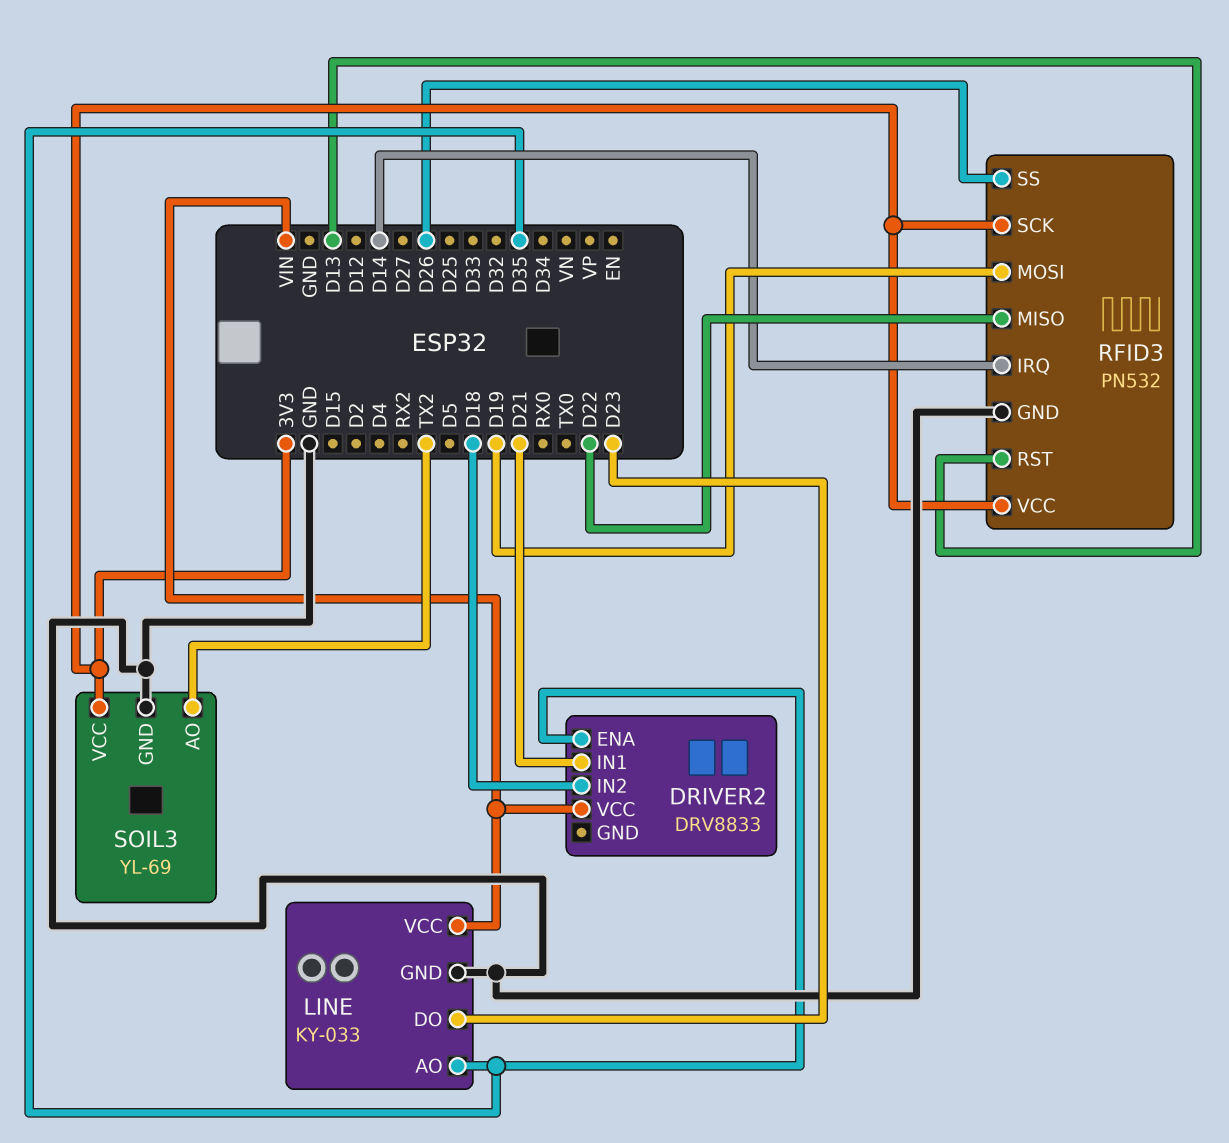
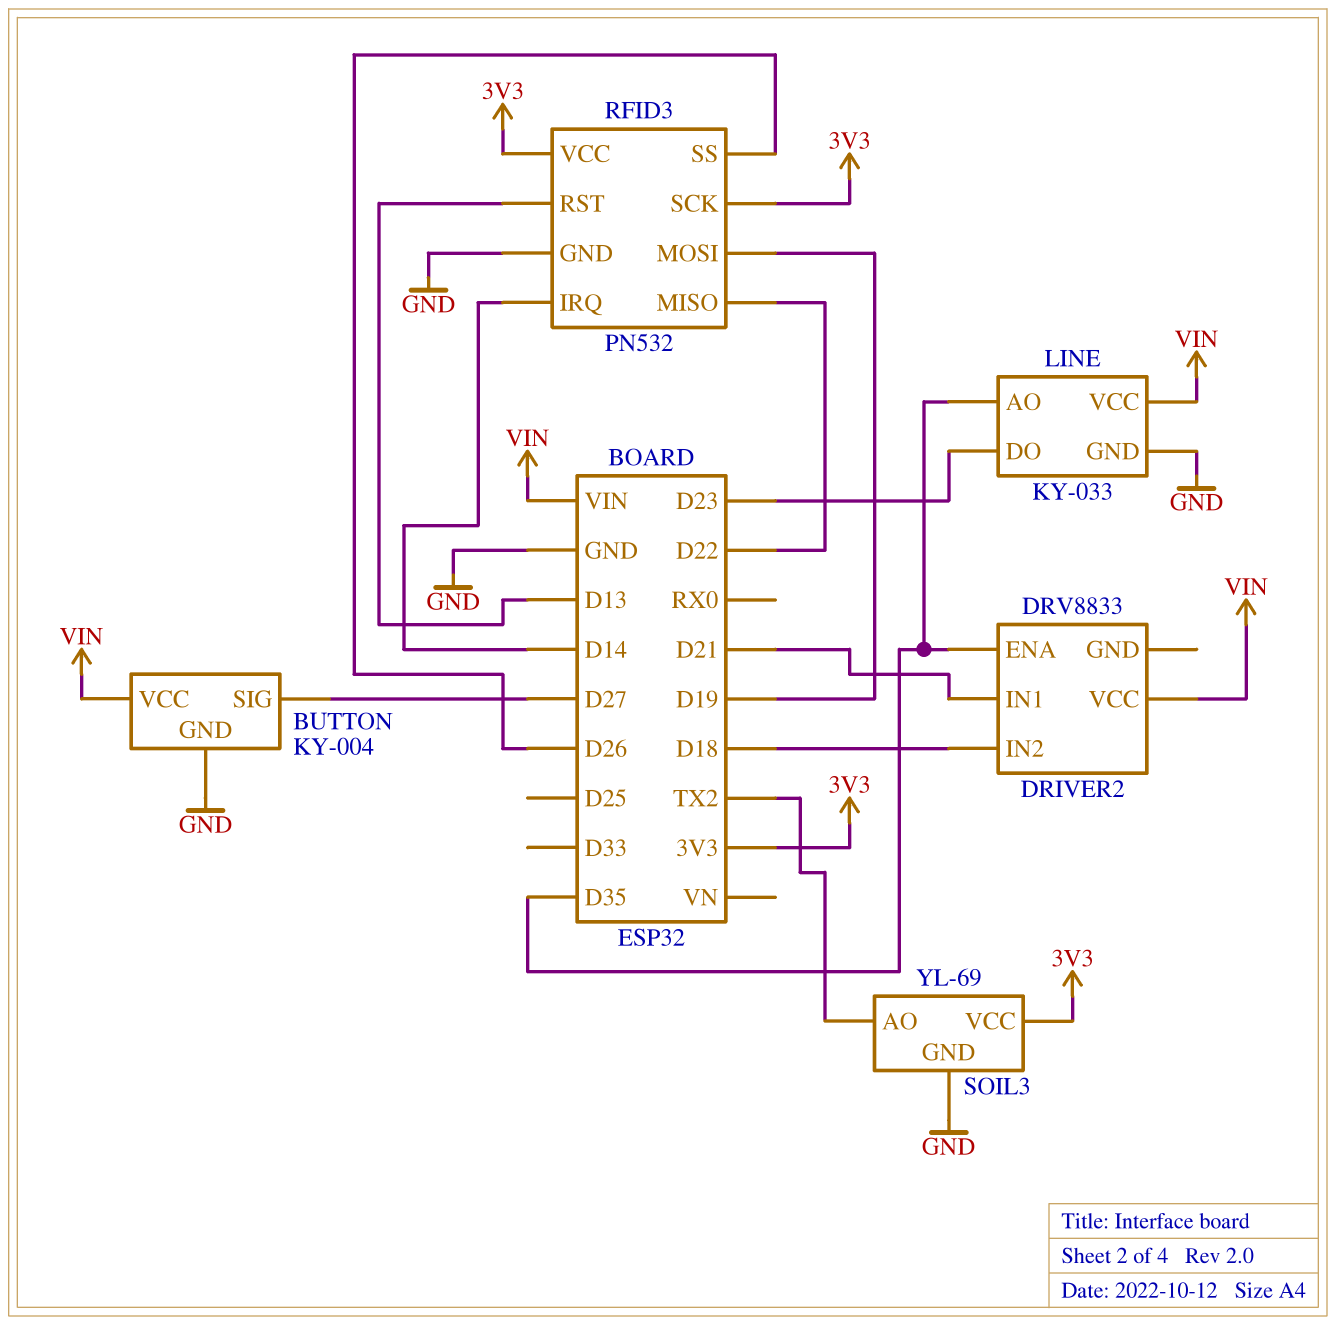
BUTTON: none -> KY-004
BUTTON pin GND: none -> GND
BUTTON pin SIG: none -> D27
BUTTON pin VCC: none -> VIN

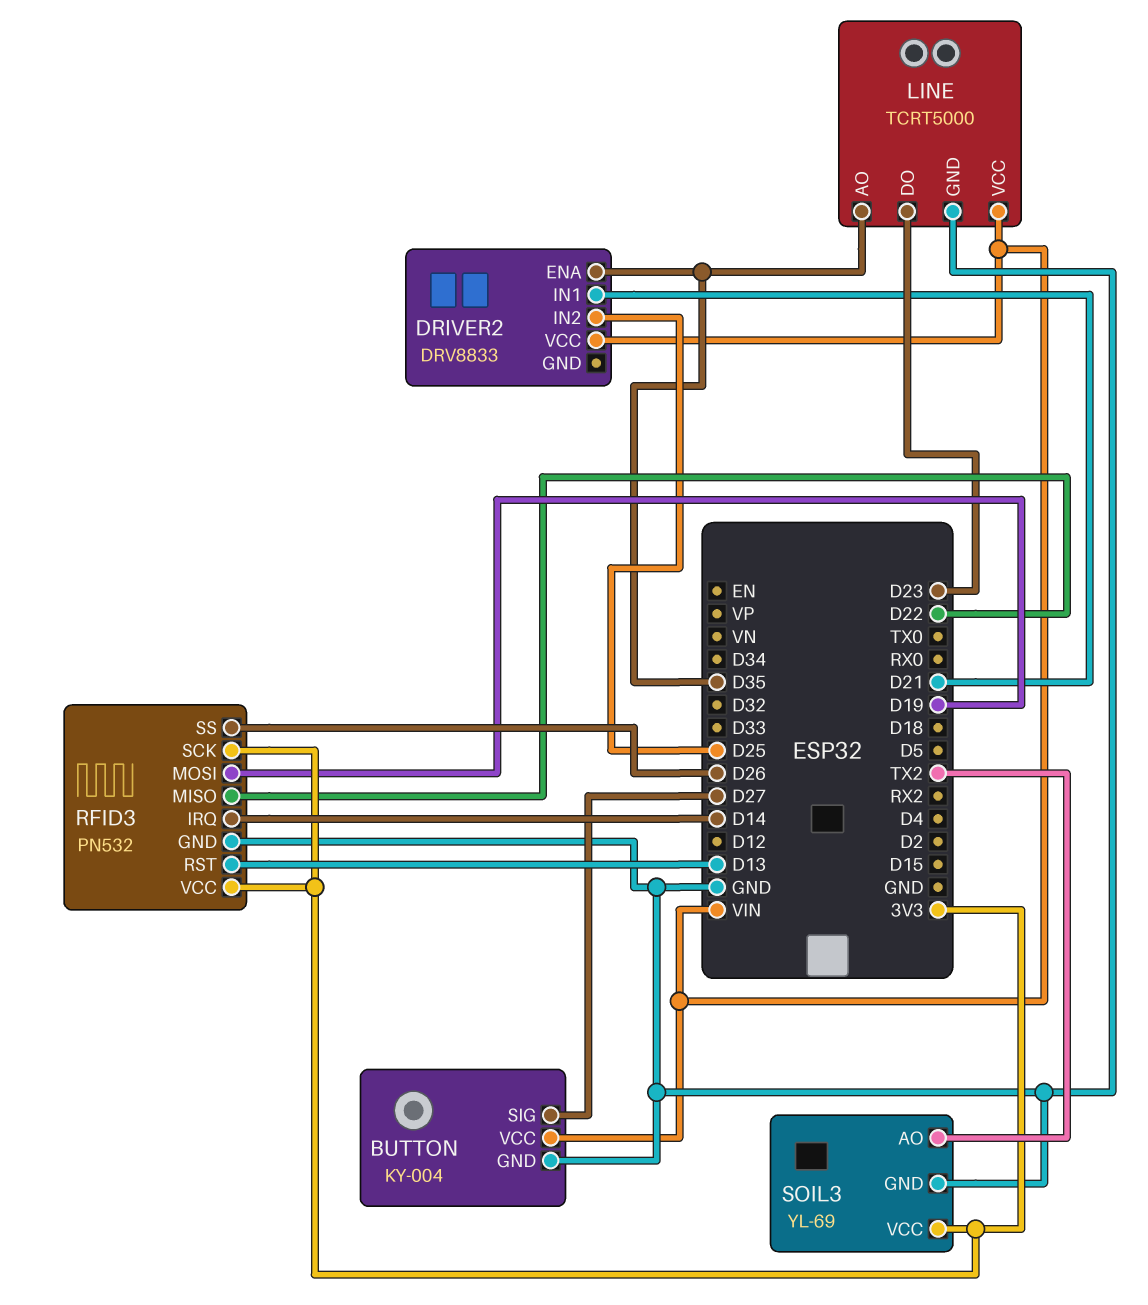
DRIVER2 pin IN2: D18 -> D25
LINE: KY-033 -> TCRT5000

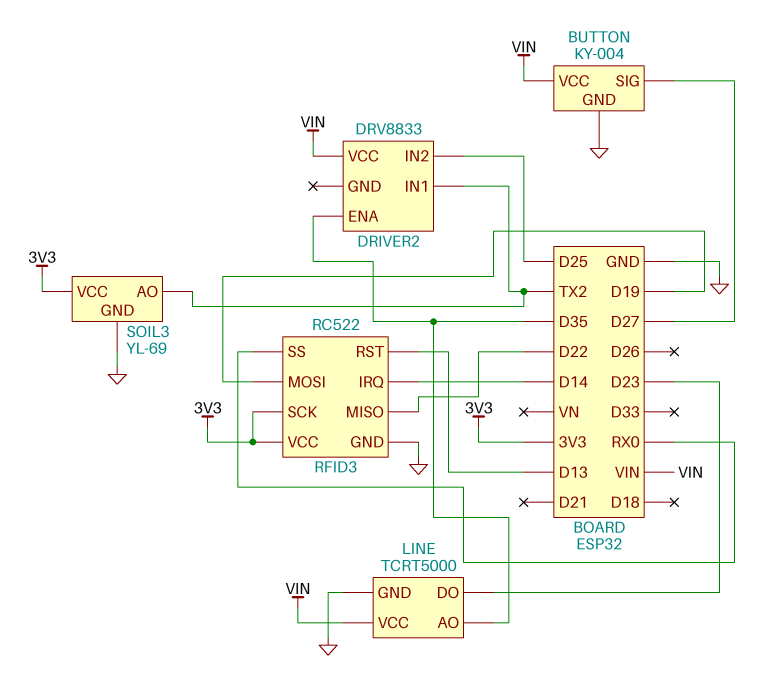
DRIVER2 pin IN1: D21 -> TX2
RFID3: PN532 -> RC522
RFID3 pin SS: D26 -> RX0

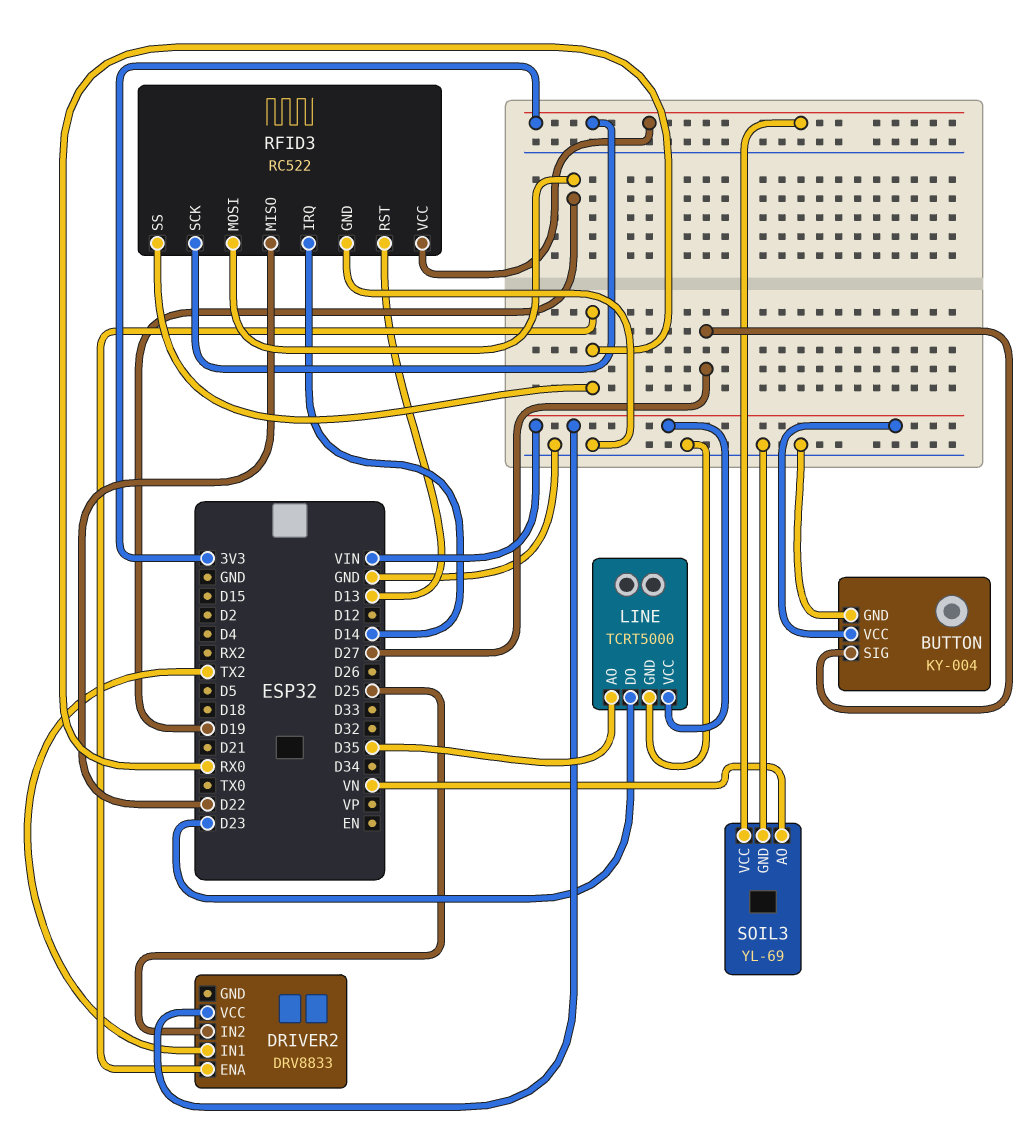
DRIVER2 pin ENA: D35 -> RX0
SOIL3 pin AO: TX2 -> VN

